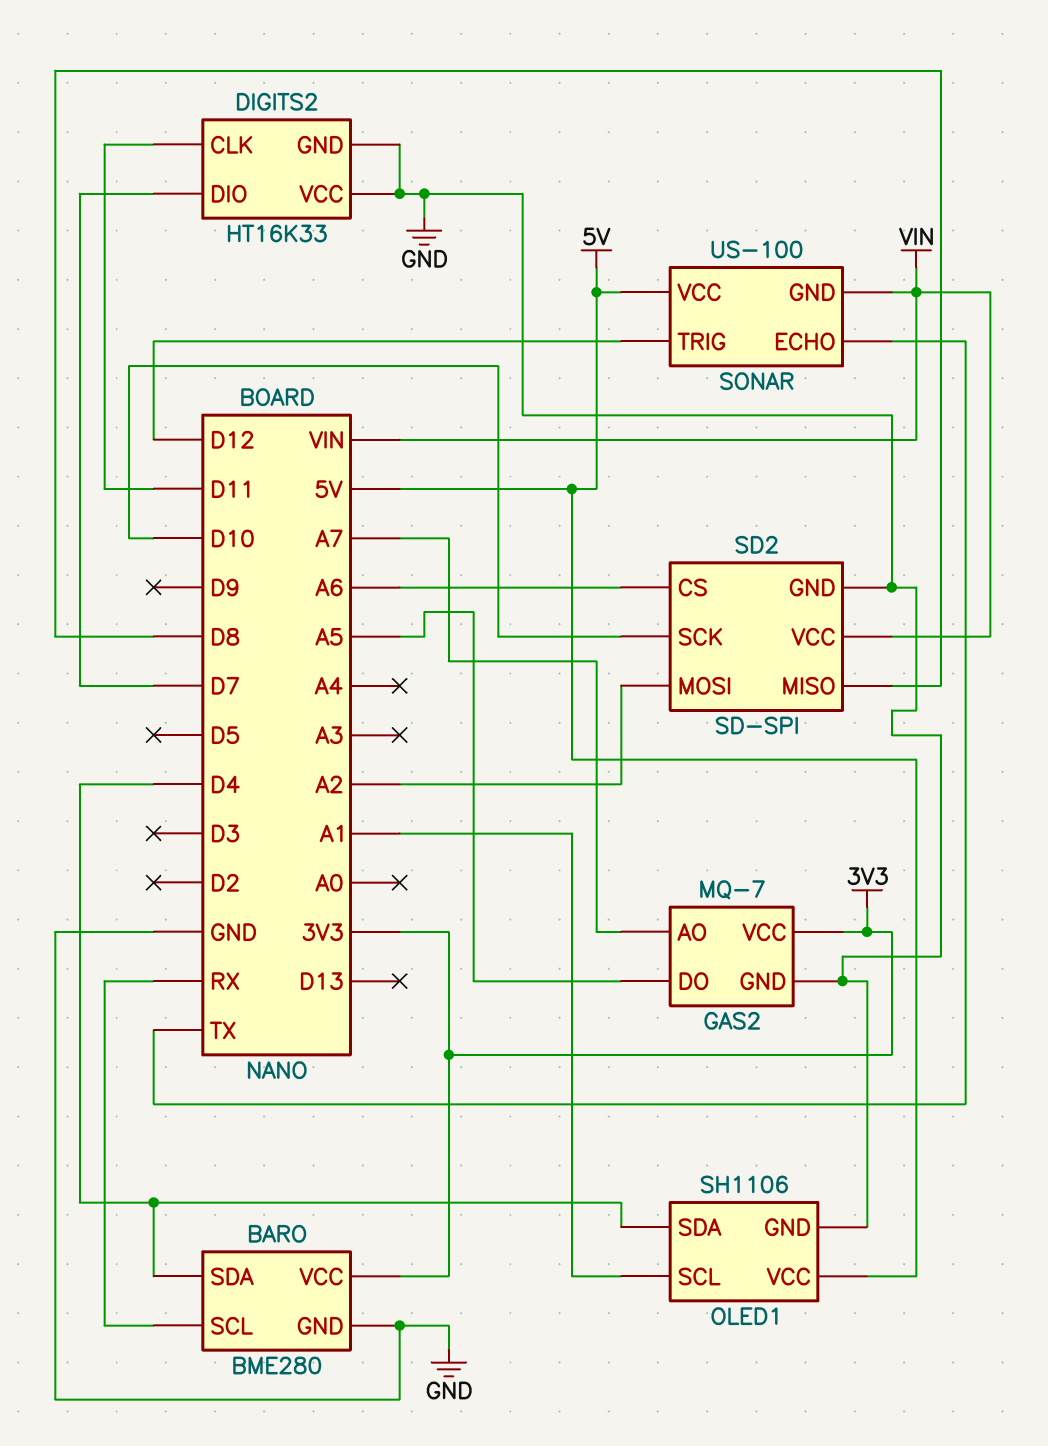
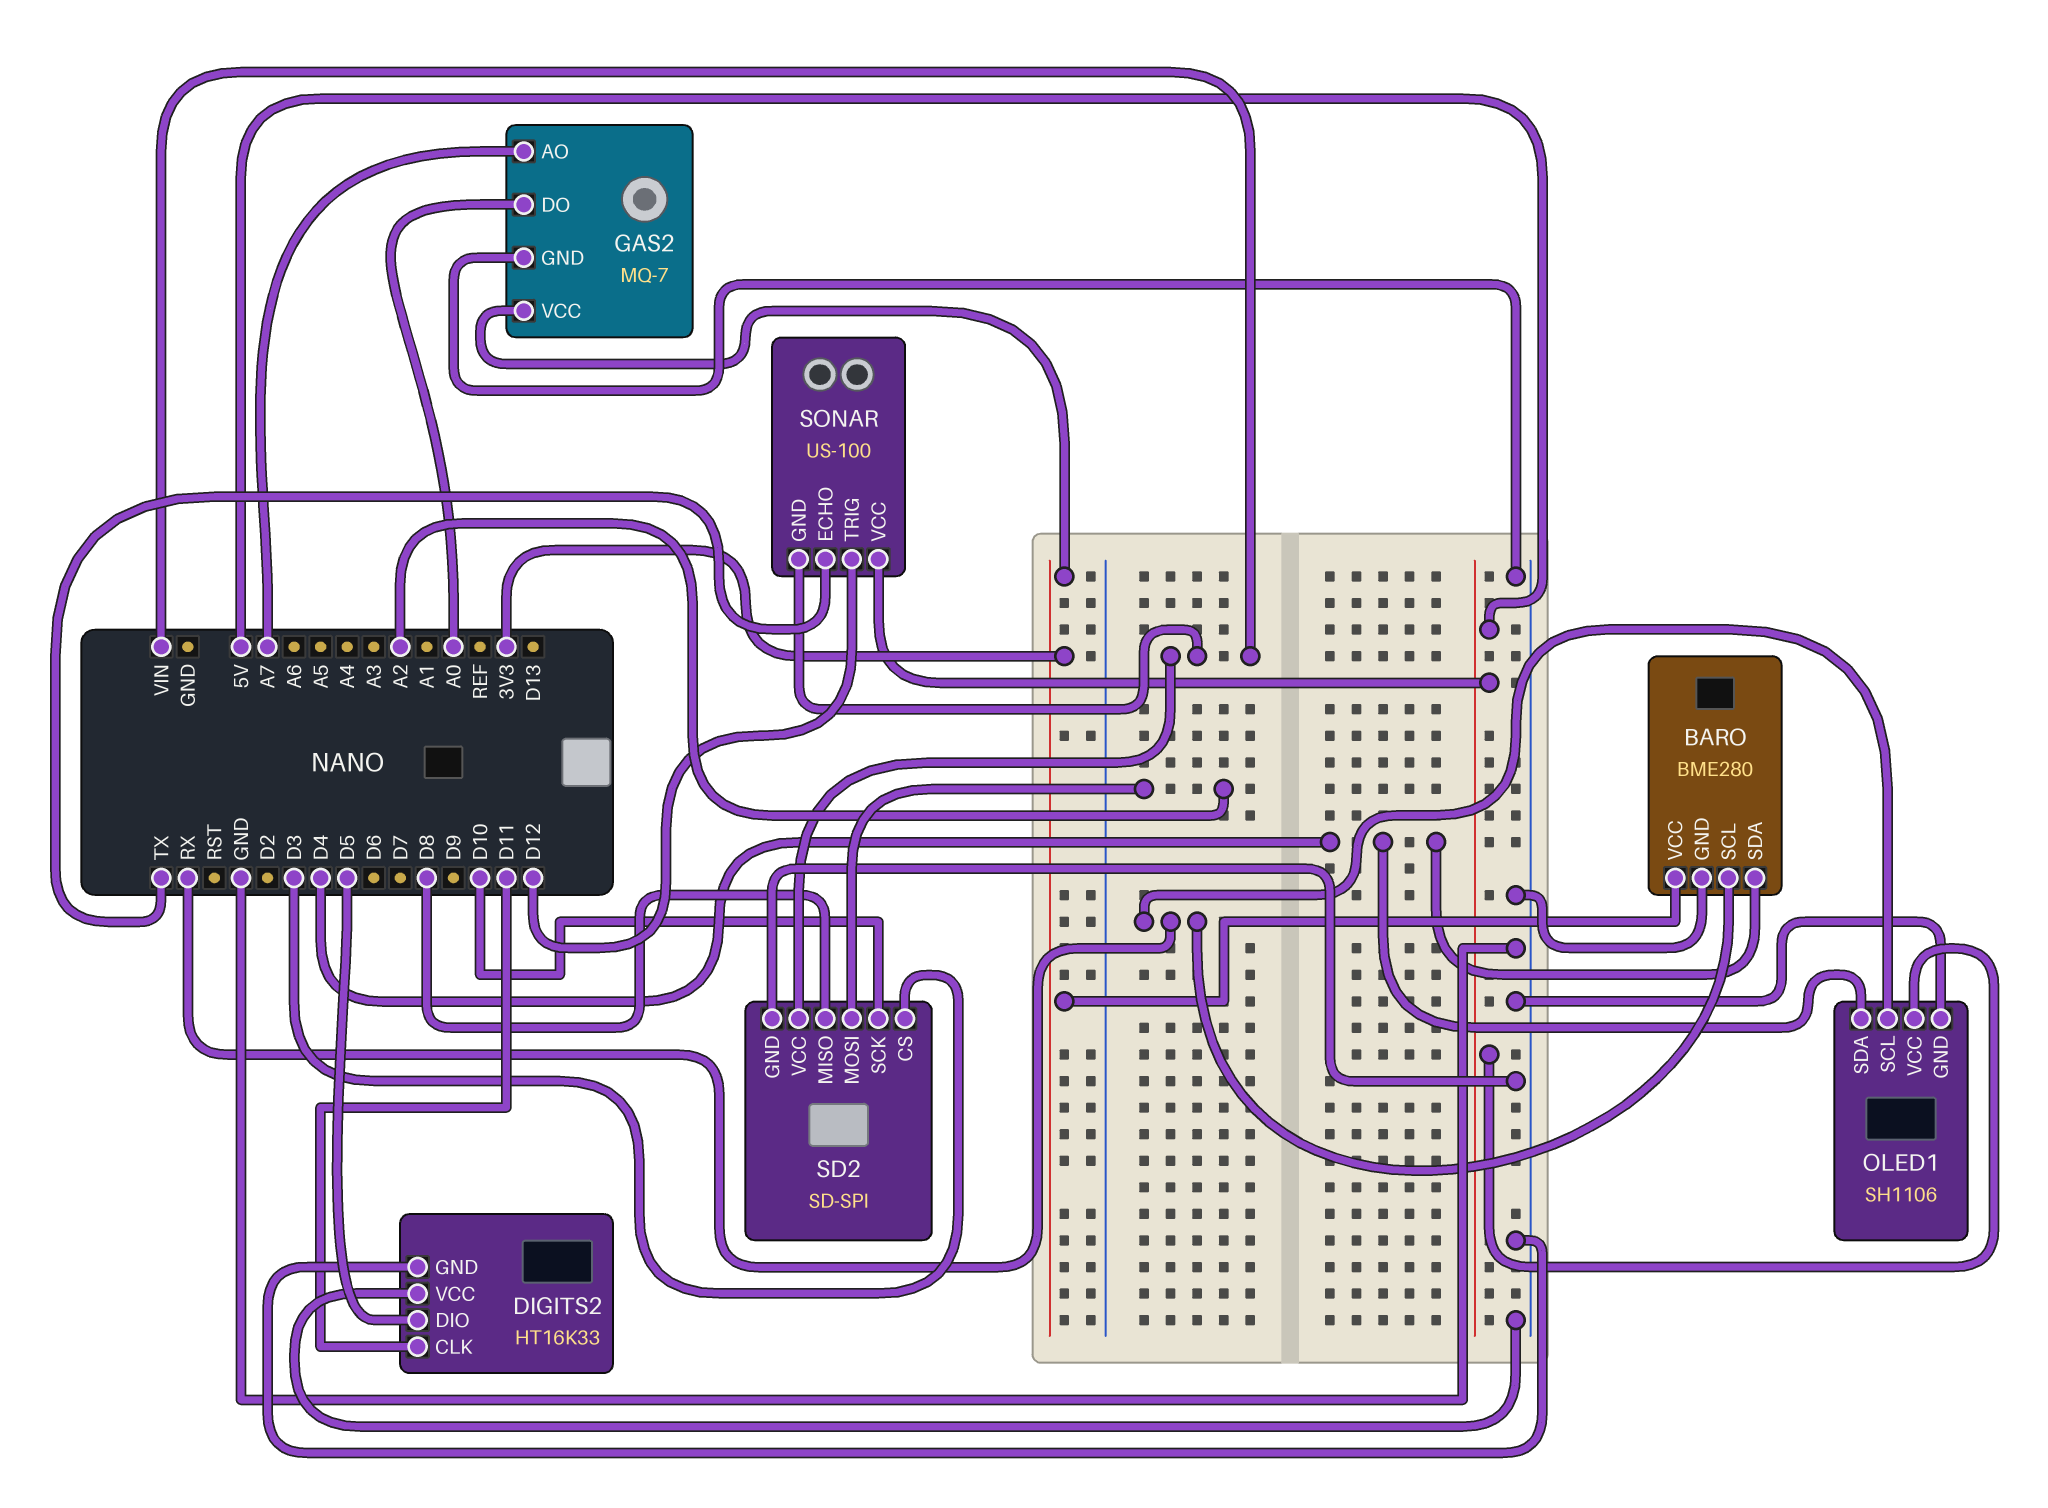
DIGITS2 pin DIO: D7 -> D5
GAS2 pin DO: A5 -> A0
OLED1 pin SCL: A1 -> RX
SD2 pin CS: A6 -> D3

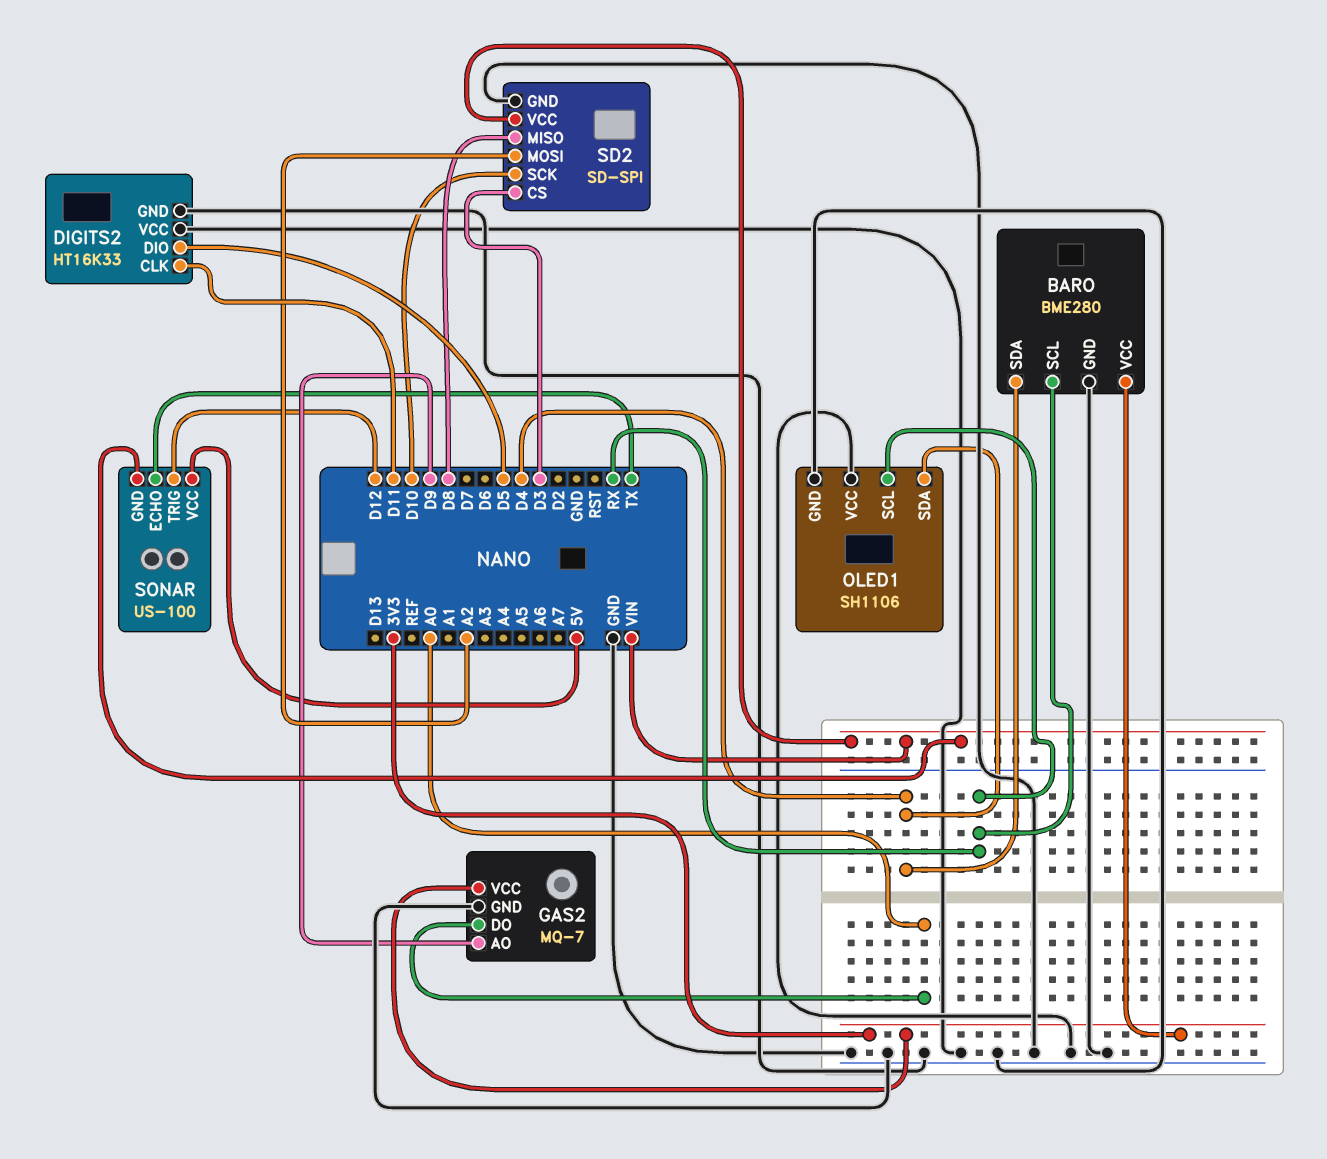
GAS2 pin AO: A7 -> D9
OLED1 pin VCC: 5V -> GND

